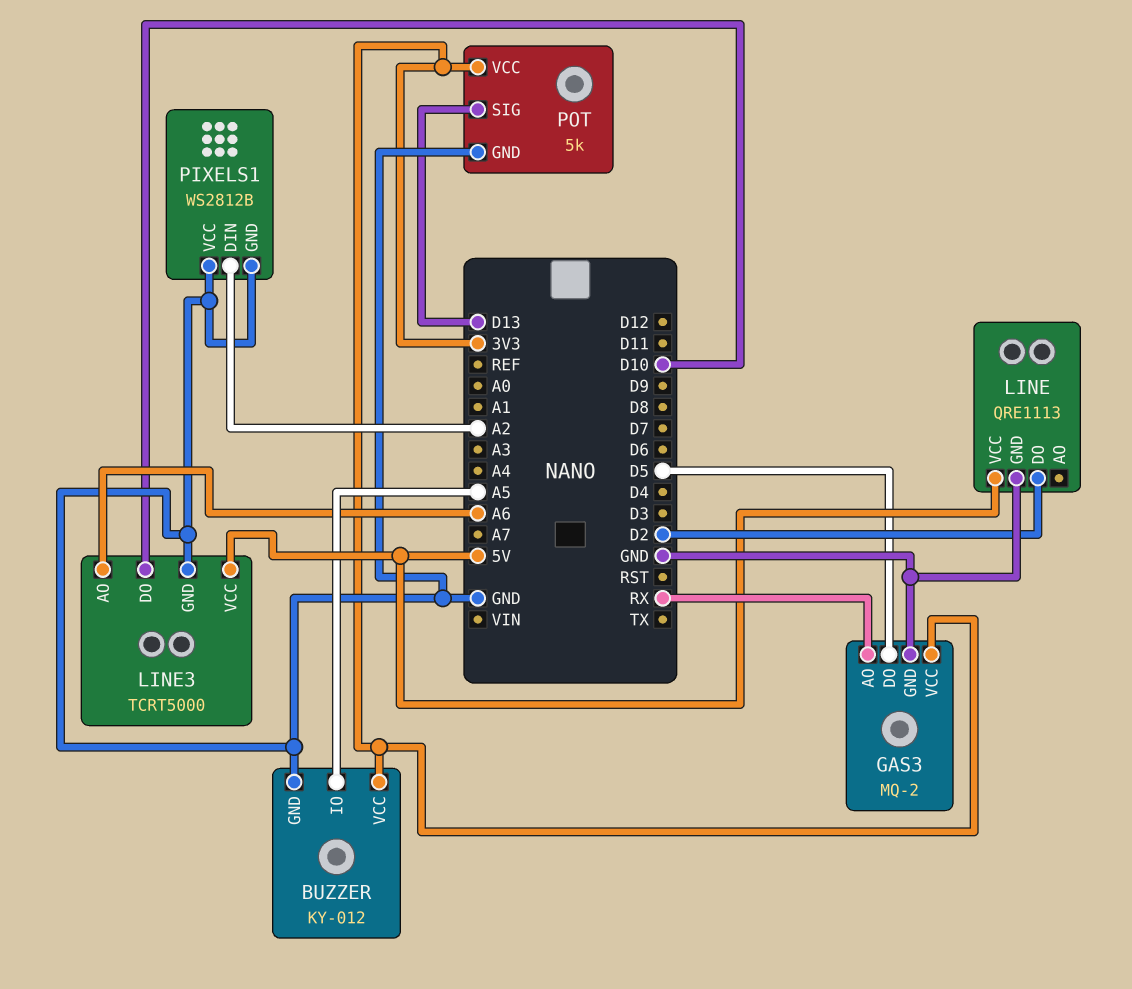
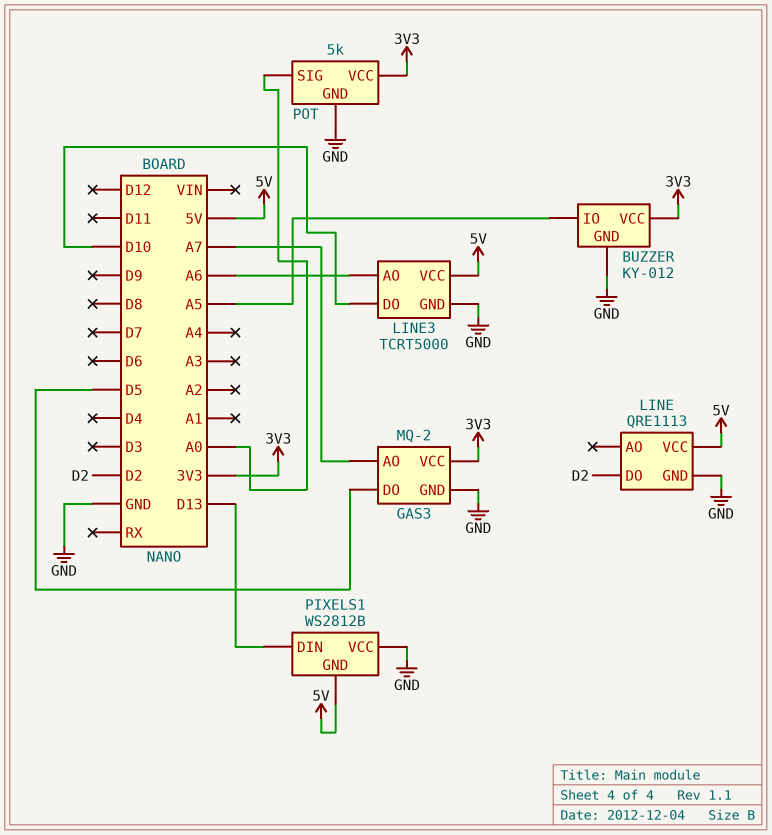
GAS3 pin AO: RX -> A7
PIXELS1 pin DIN: A2 -> D13
PIXELS1 pin GND: GND -> 5V
POT pin SIG: D13 -> A0

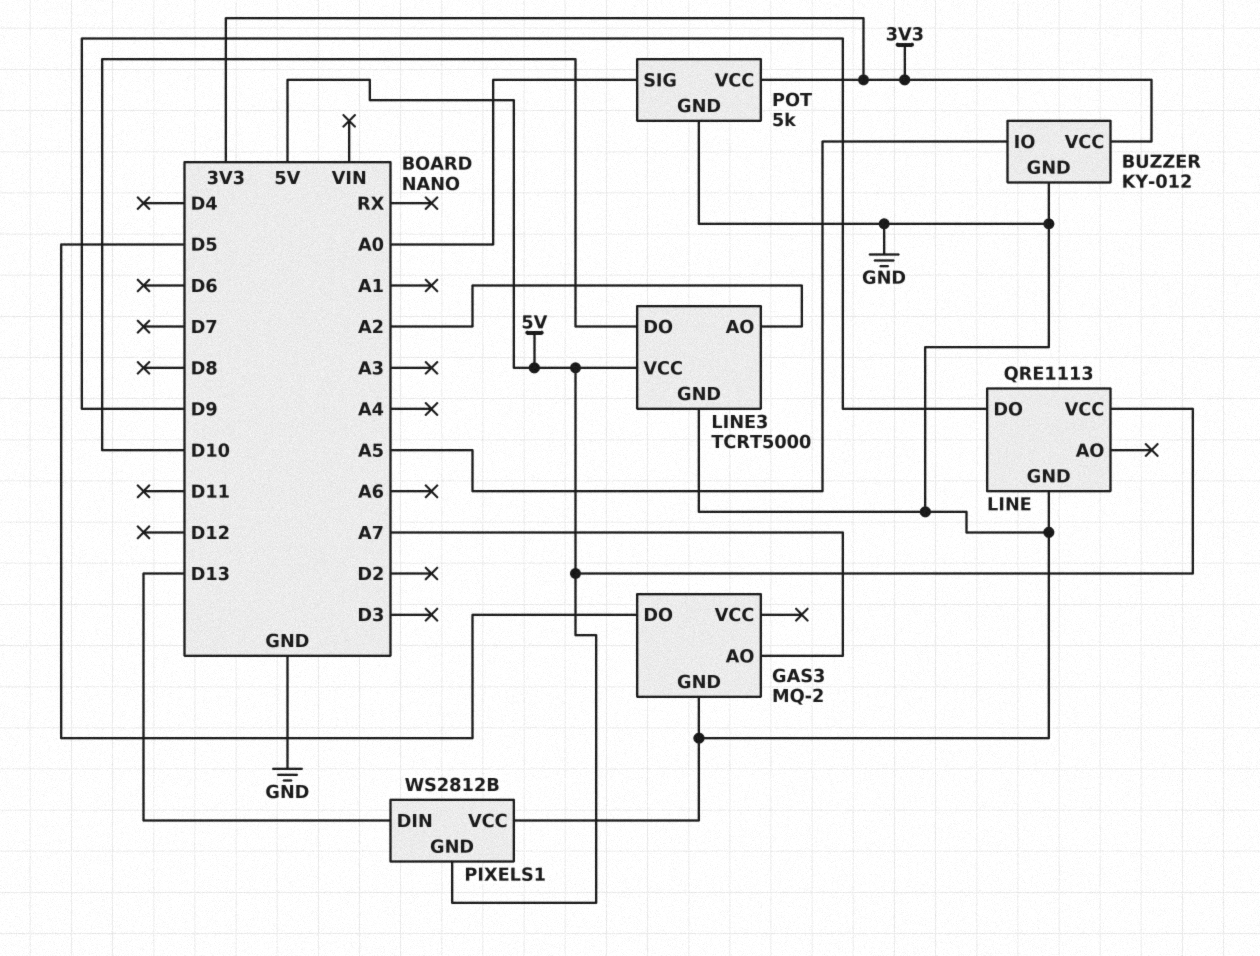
GAS3 pin VCC: 3V3 -> none
LINE pin DO: D2 -> D9
LINE3 pin AO: A6 -> A2

